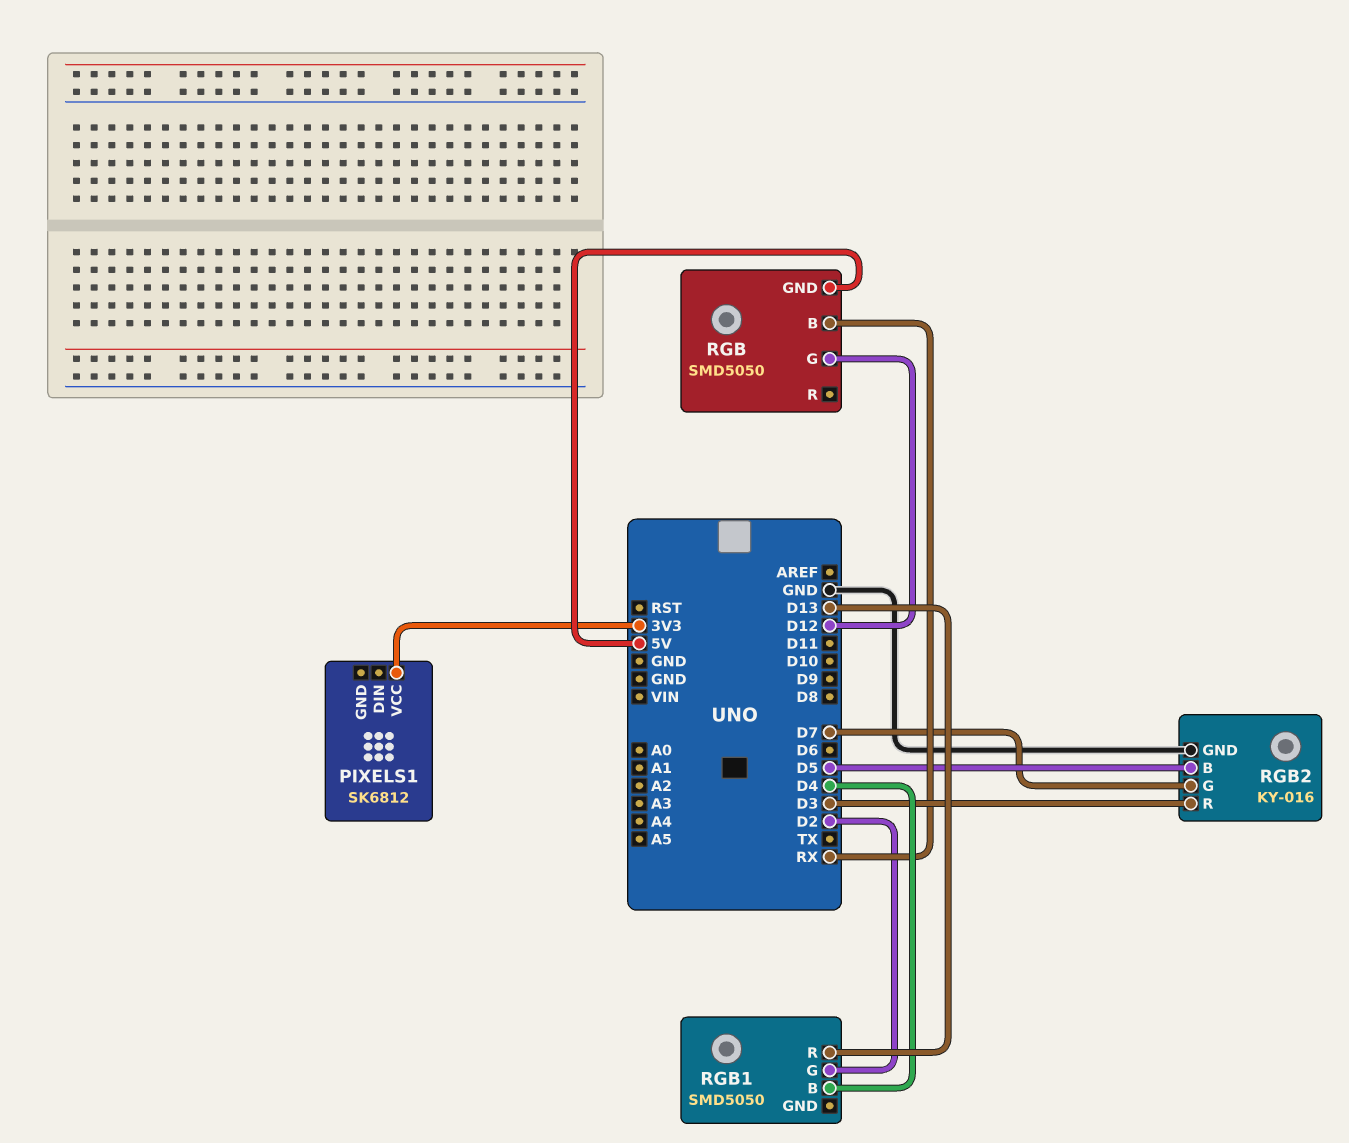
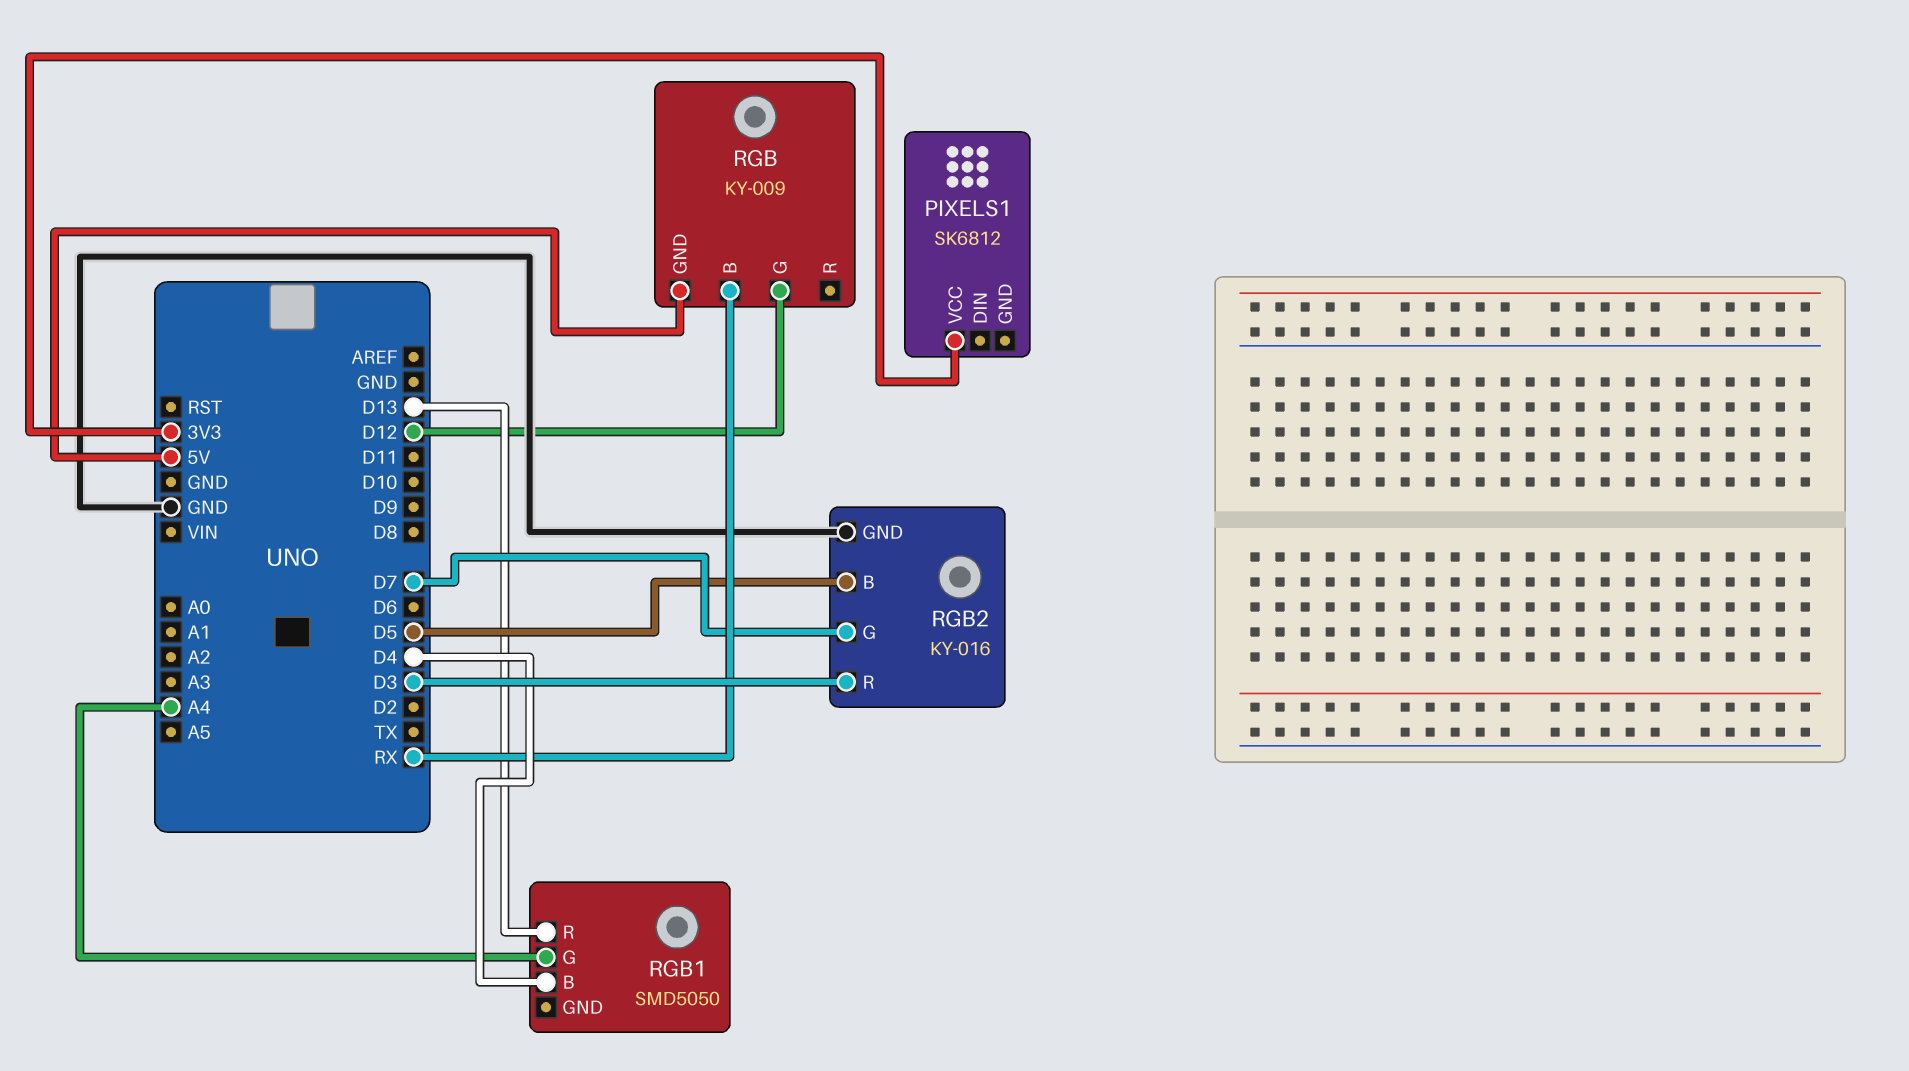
RGB: SMD5050 -> KY-009
RGB1 pin G: D2 -> A4

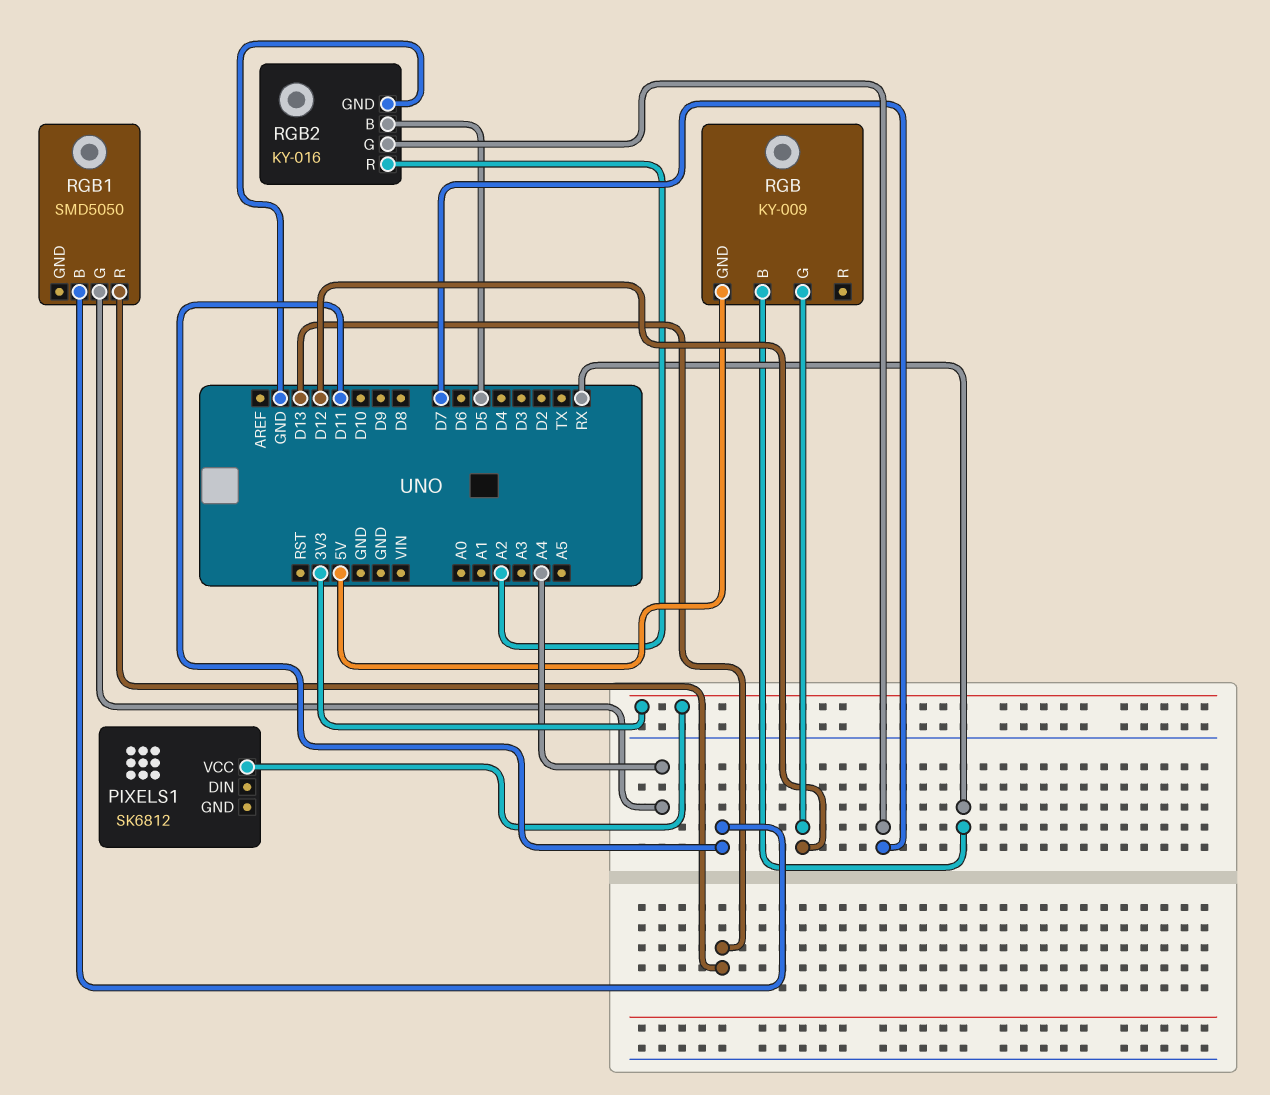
RGB1 pin B: D4 -> D11
RGB2 pin R: D3 -> A2

